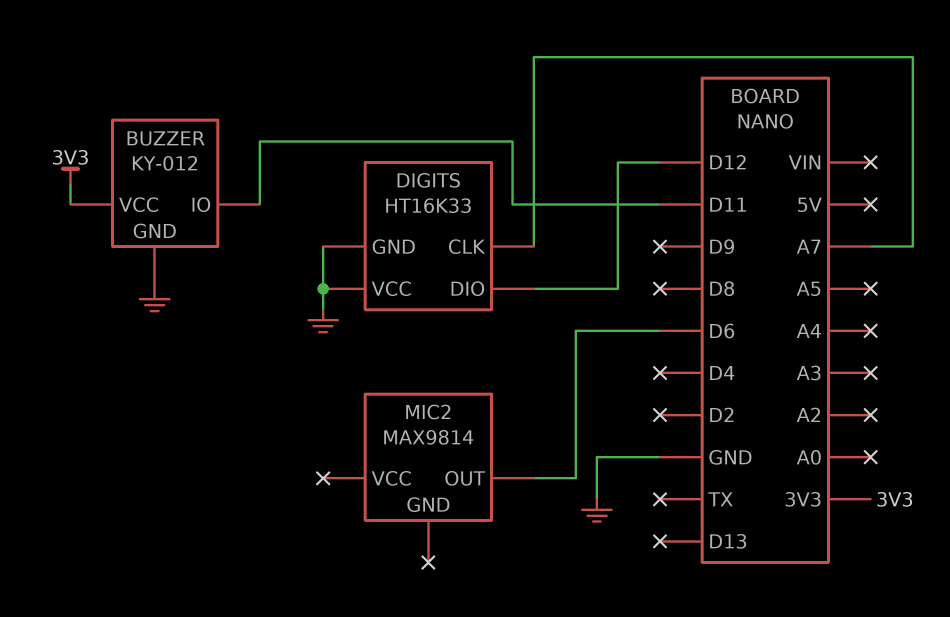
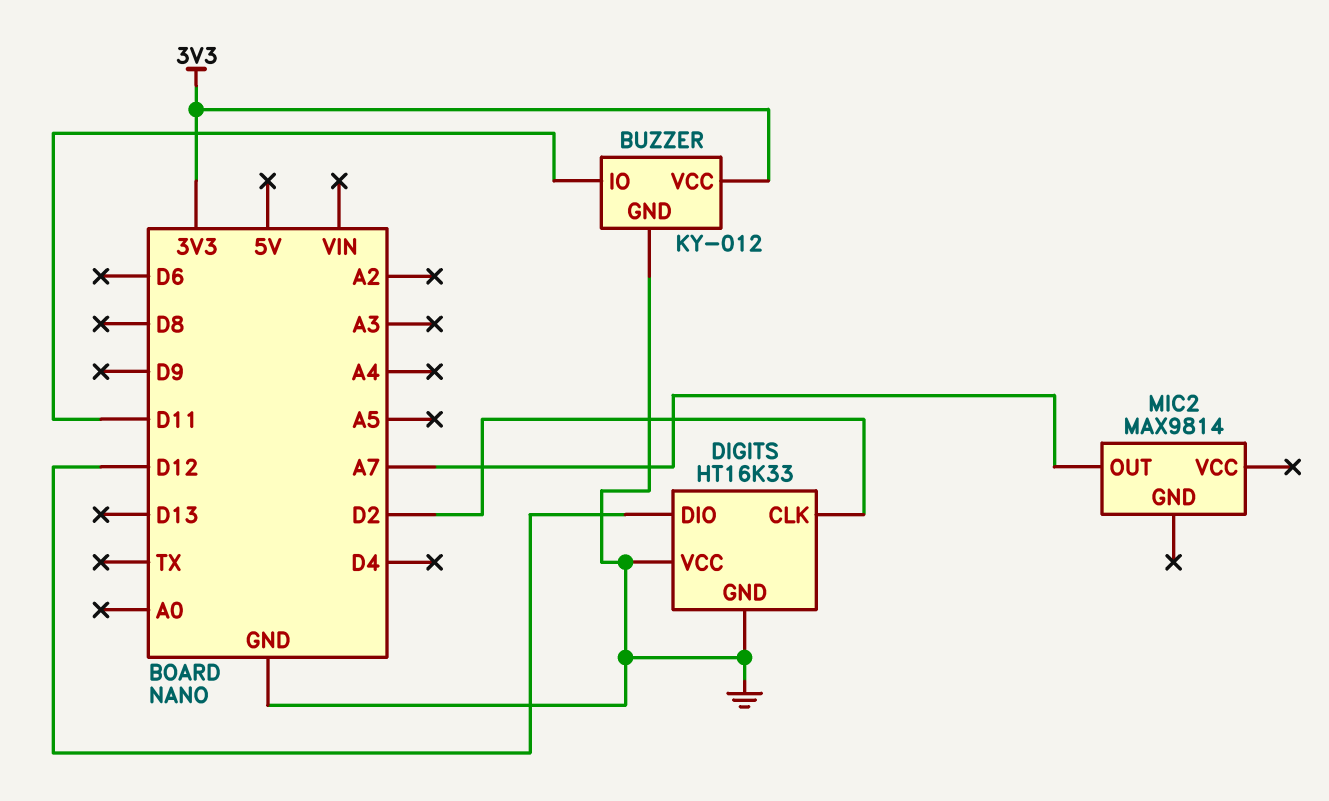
DIGITS pin CLK: A7 -> D2
MIC2 pin OUT: D6 -> A7

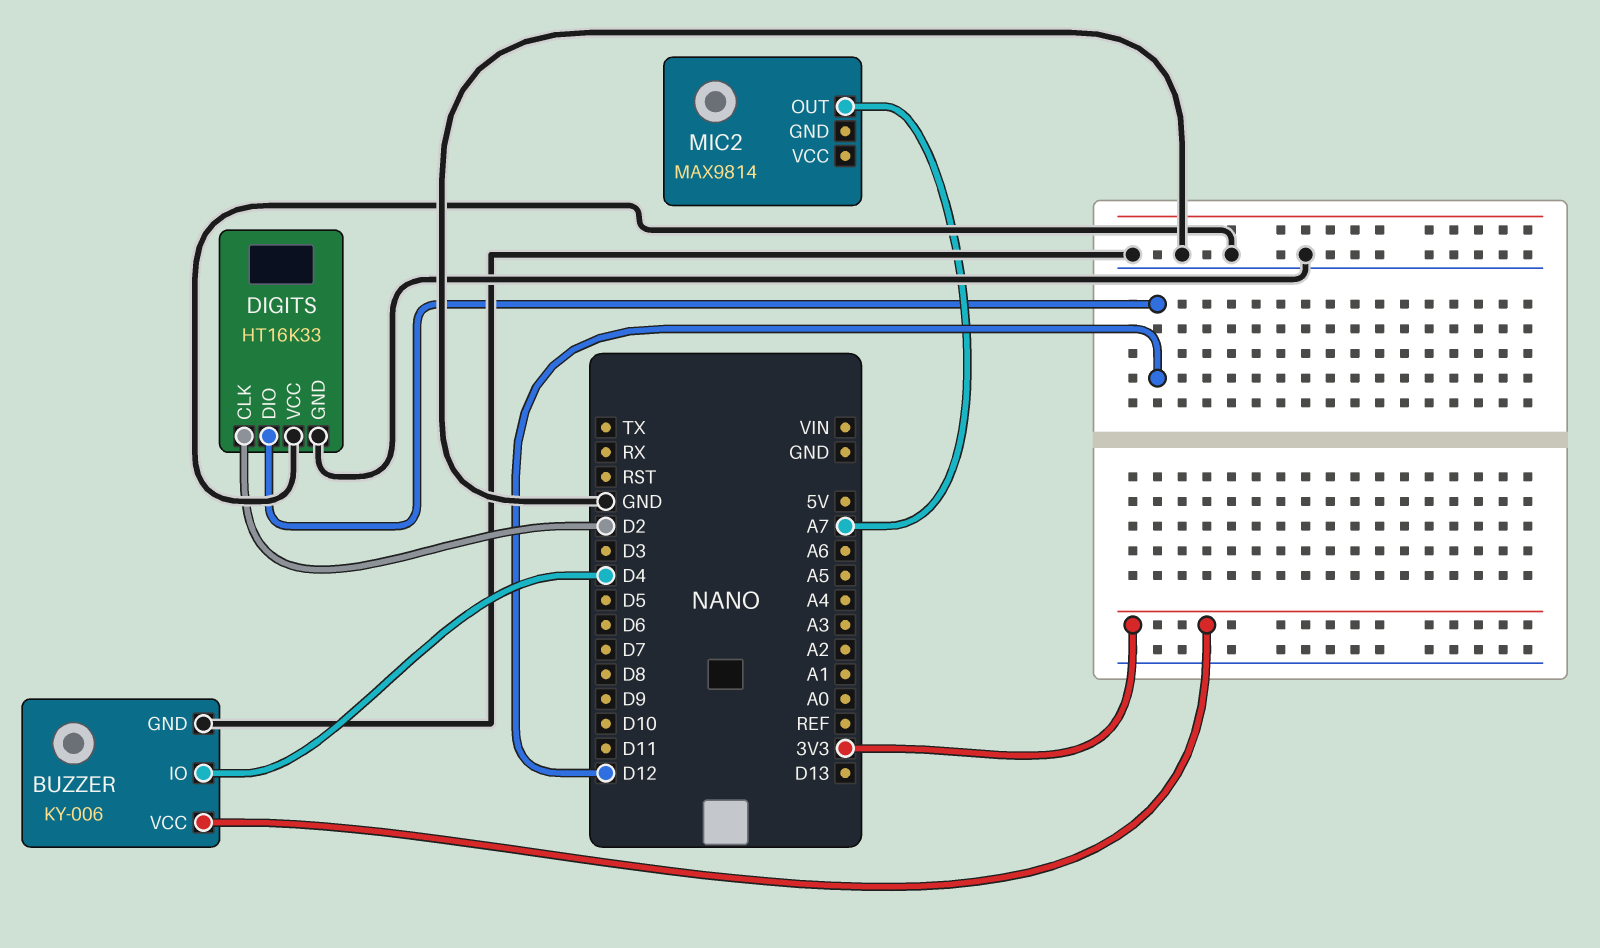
BUZZER: KY-012 -> KY-006
BUZZER pin IO: D11 -> D4

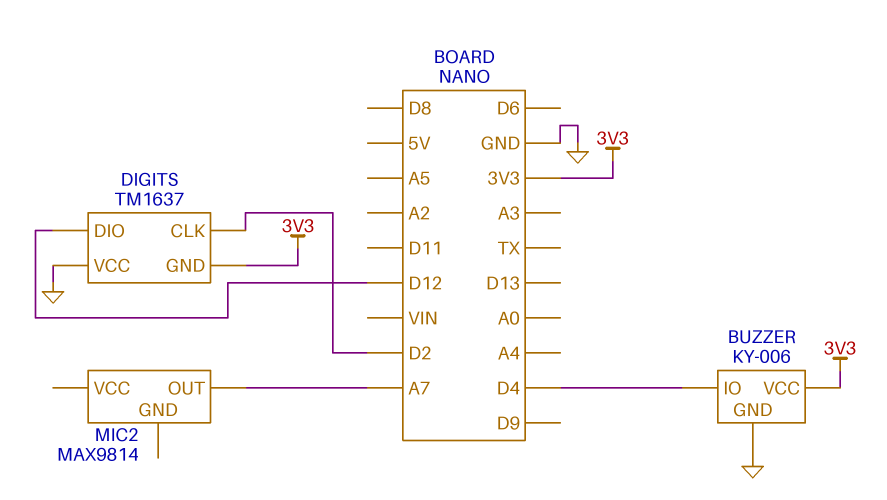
DIGITS: HT16K33 -> TM1637
DIGITS pin GND: GND -> 3V3

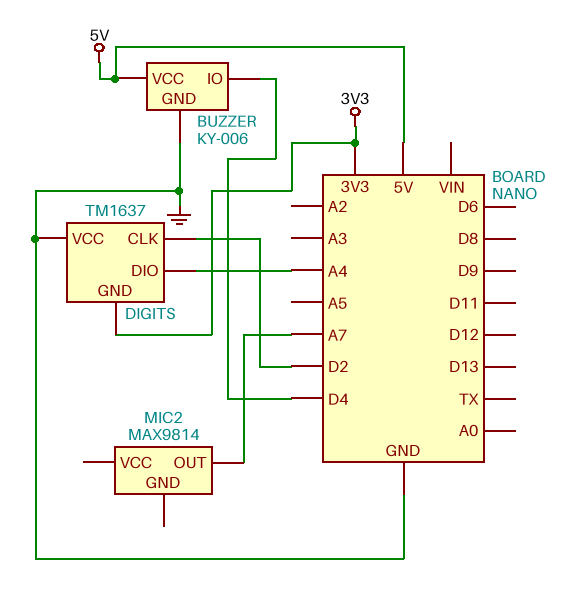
BUZZER pin VCC: 3V3 -> 5V
DIGITS pin DIO: D12 -> A4

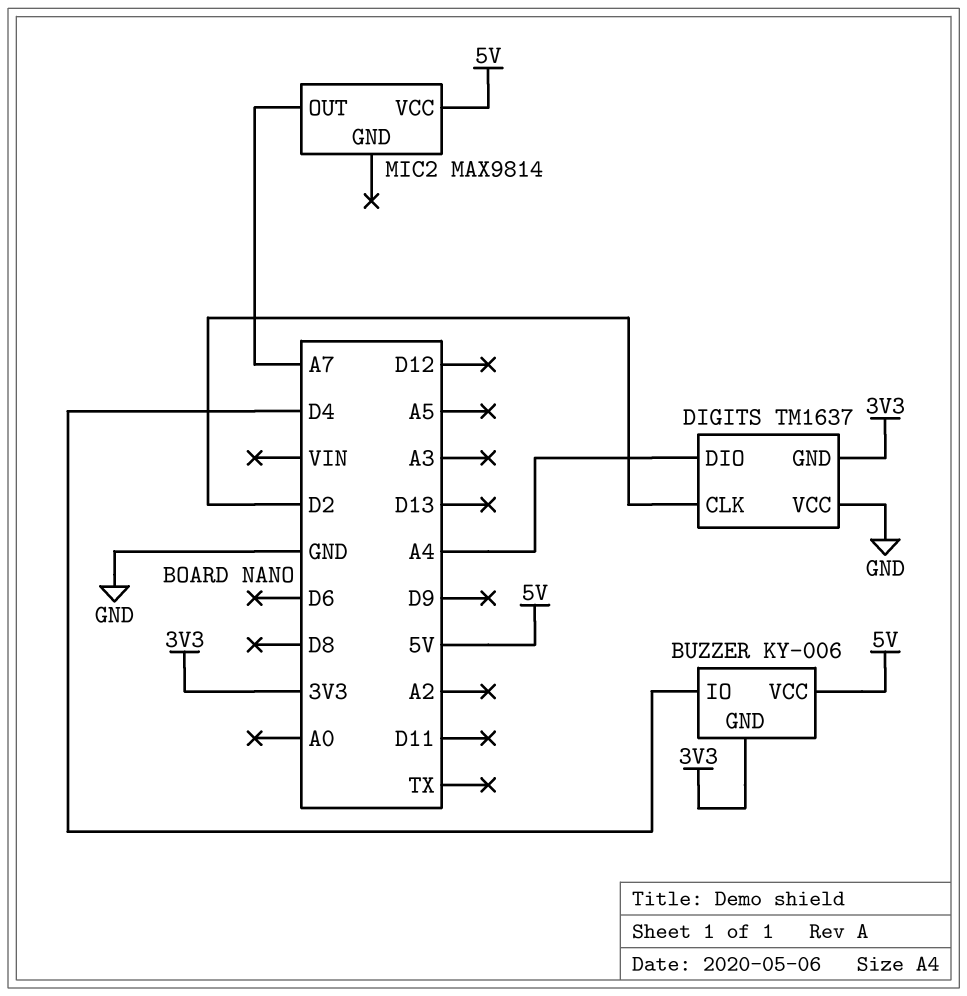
BUZZER pin GND: GND -> 3V3
MIC2 pin VCC: none -> 5V

